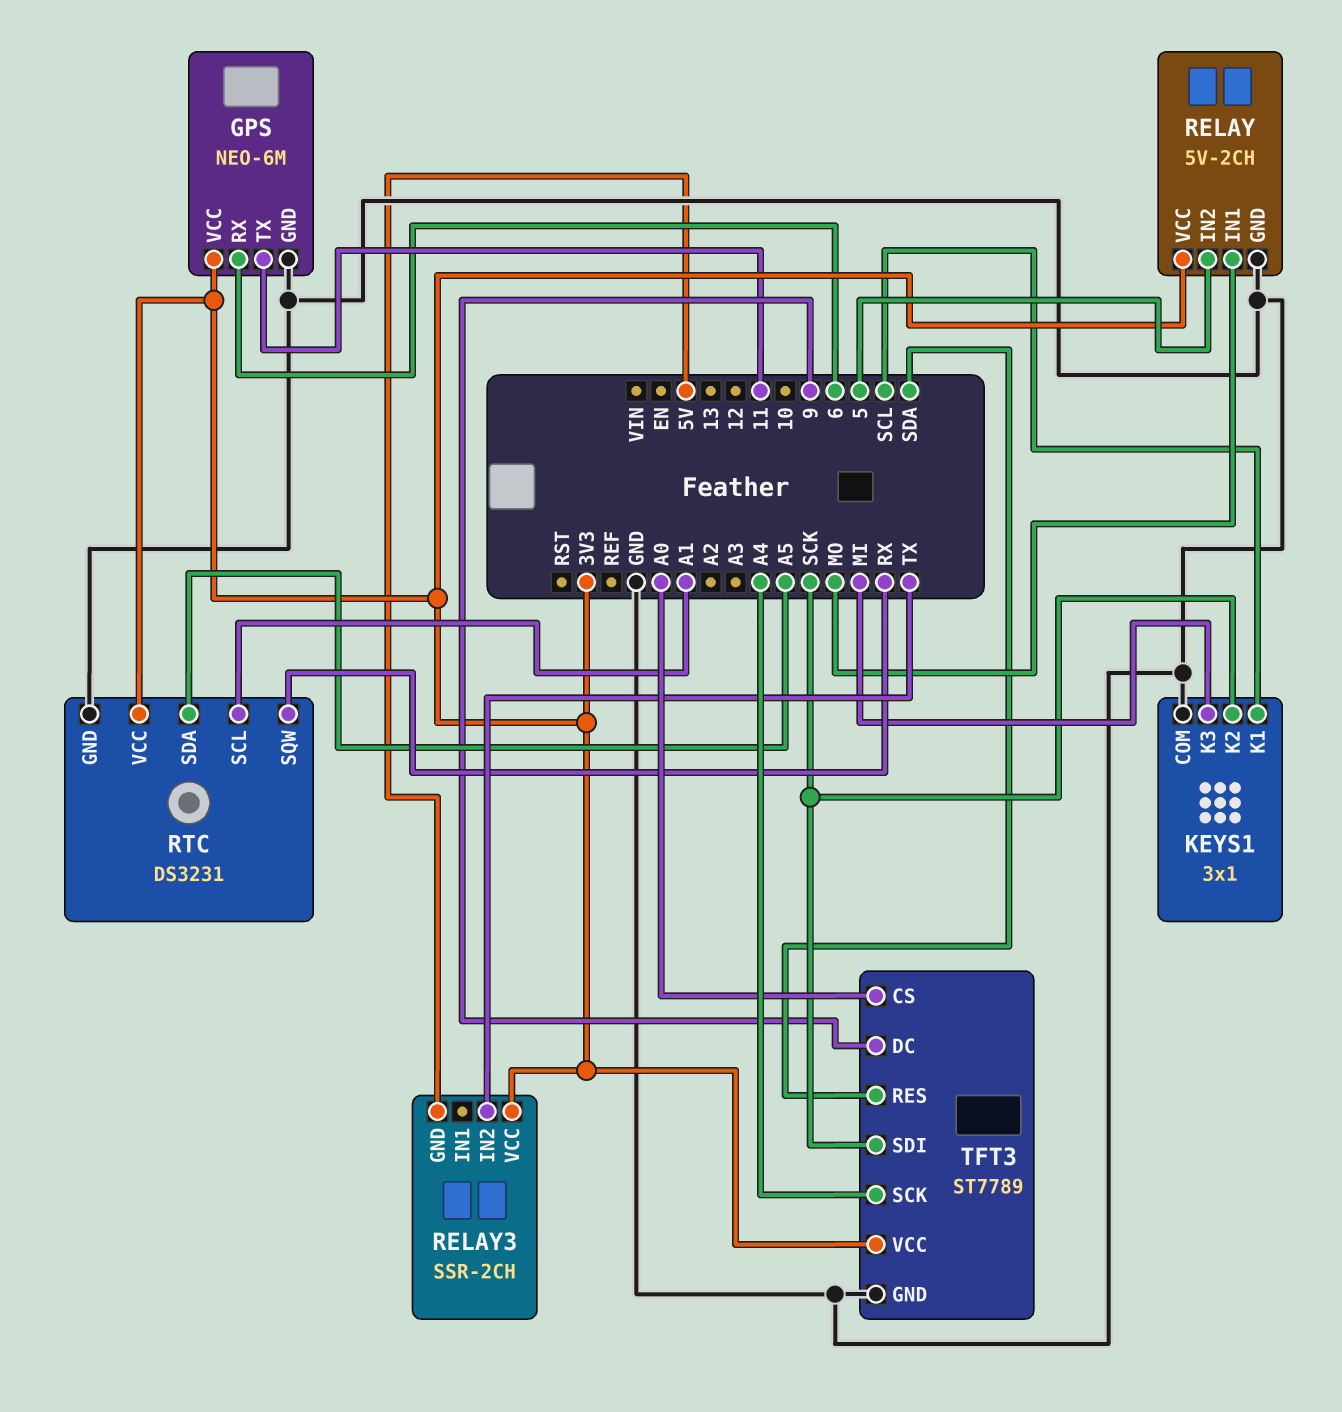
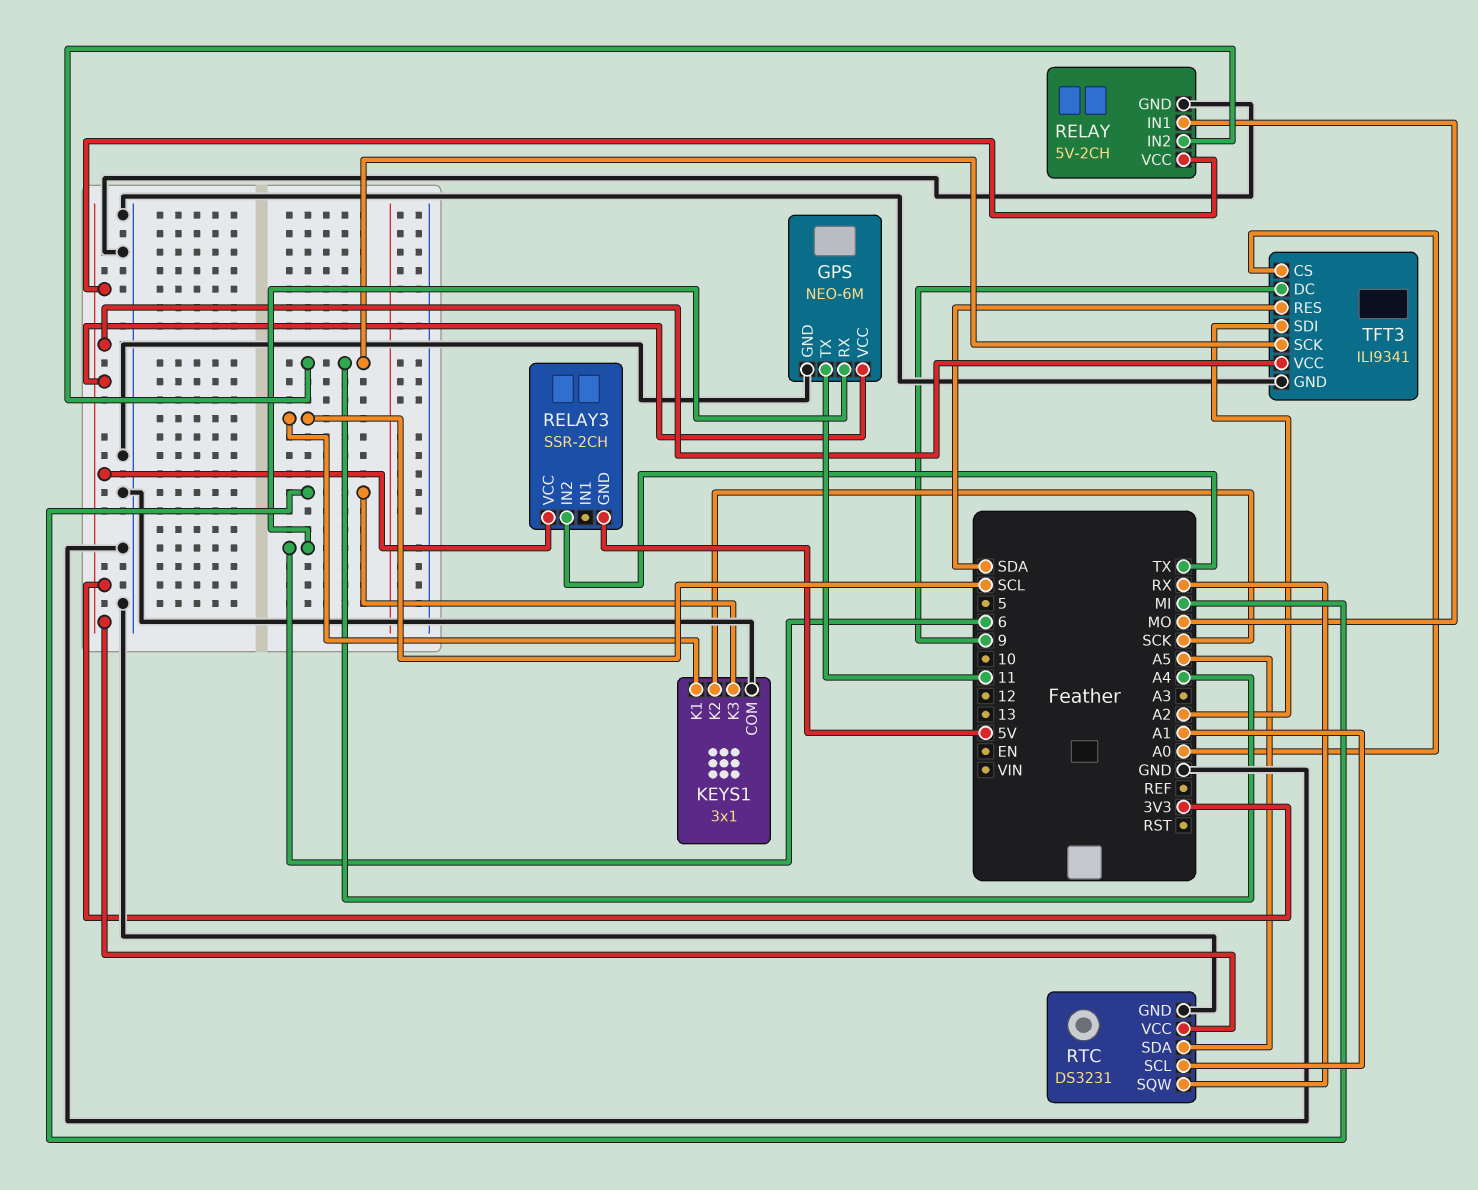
RELAY pin IN2: 5 -> A4
TFT3: ST7789 -> ILI9341
TFT3 pin SDI: SCK -> A2

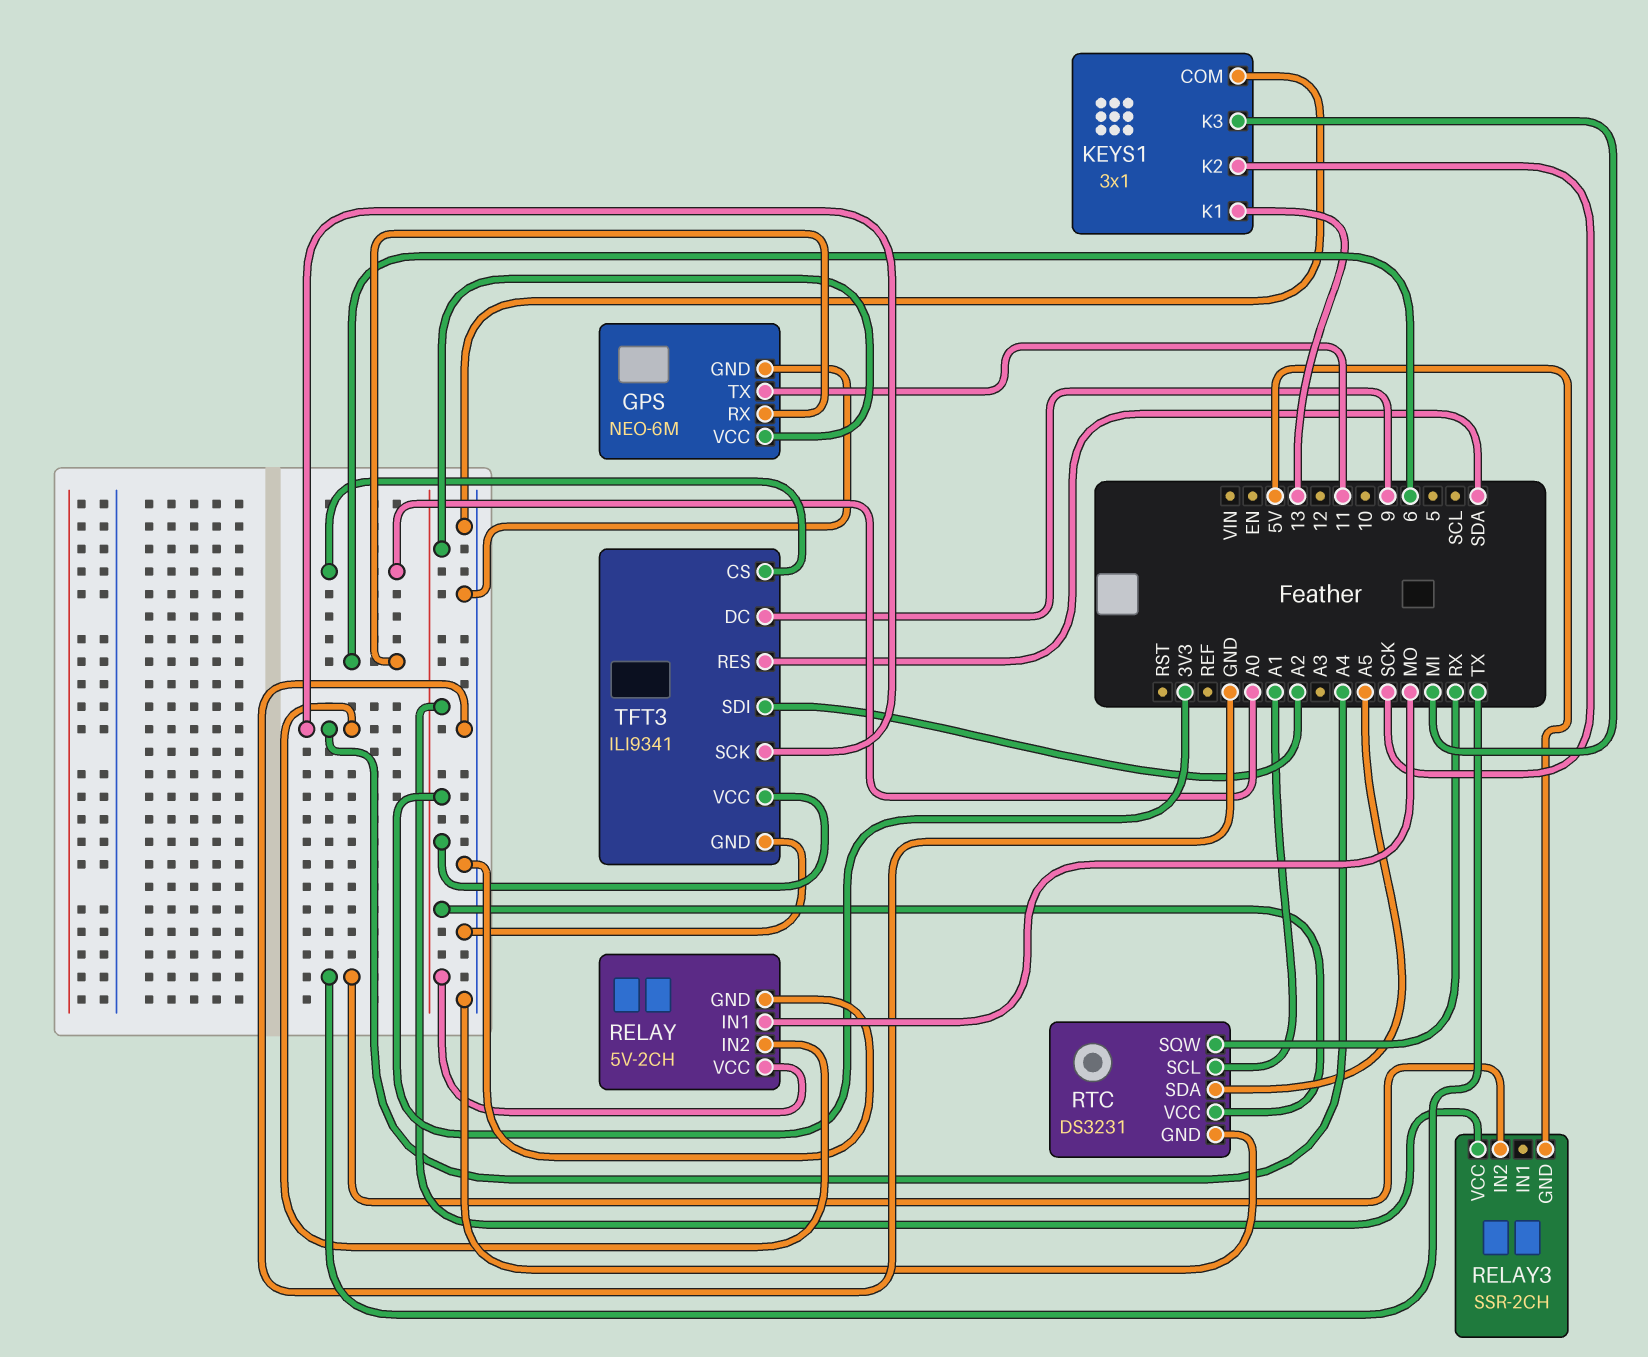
KEYS1 pin K1: SCL -> 13

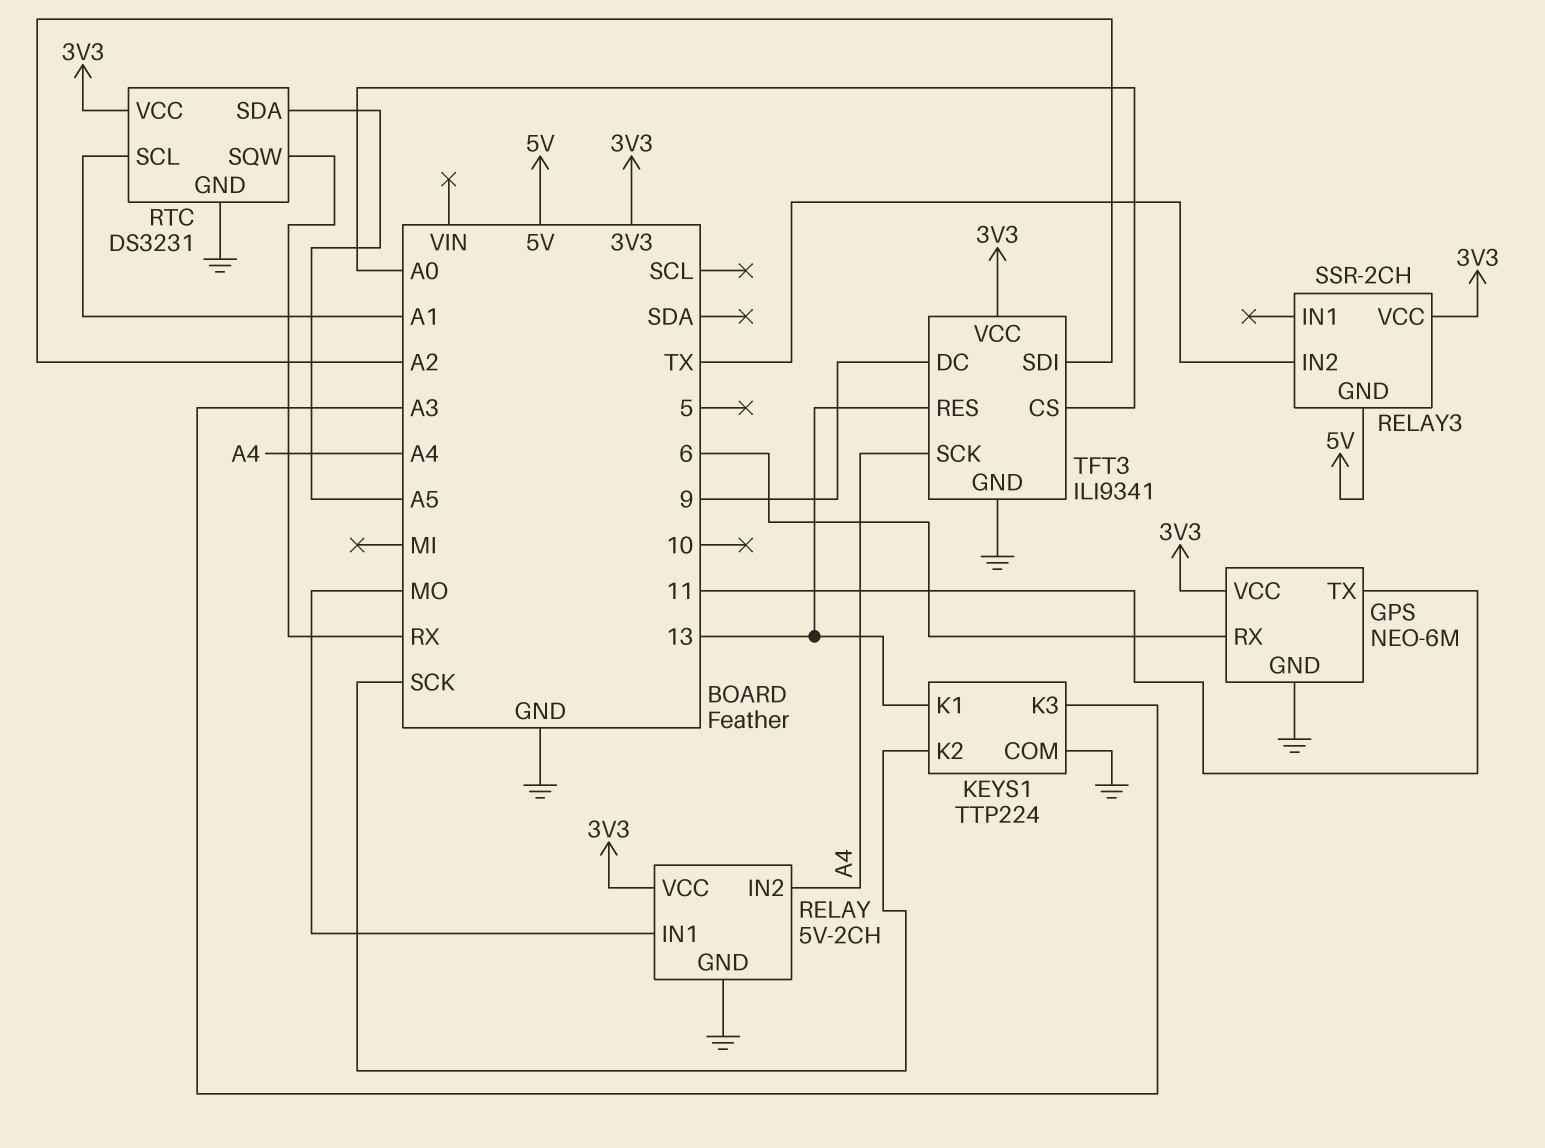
KEYS1: 3x1 -> TTP224
KEYS1 pin K3: MI -> A3
TFT3 pin RES: SDA -> 13

